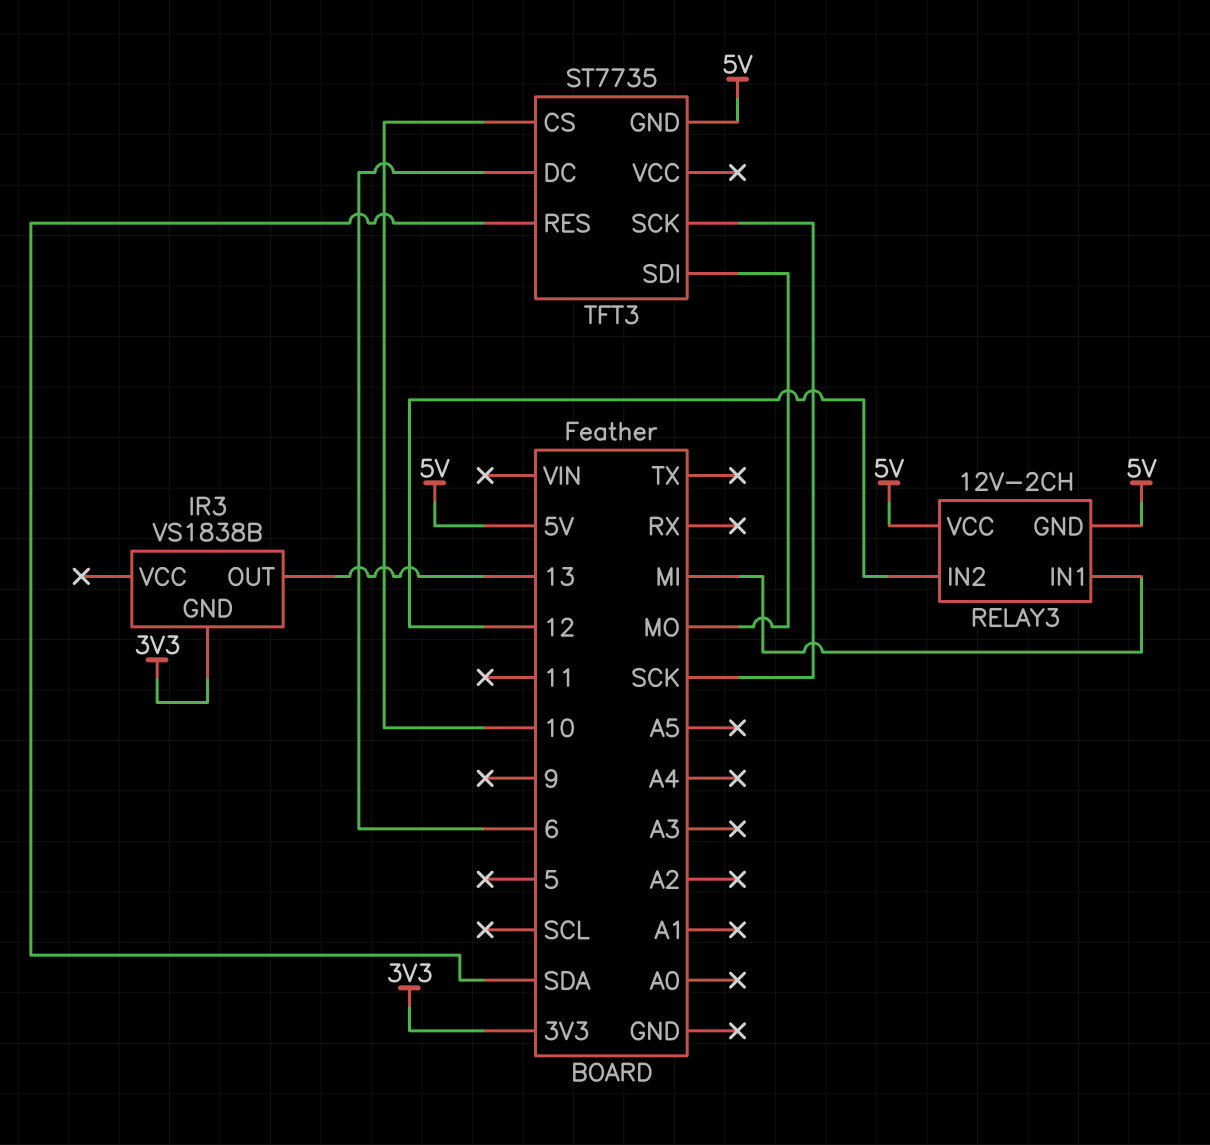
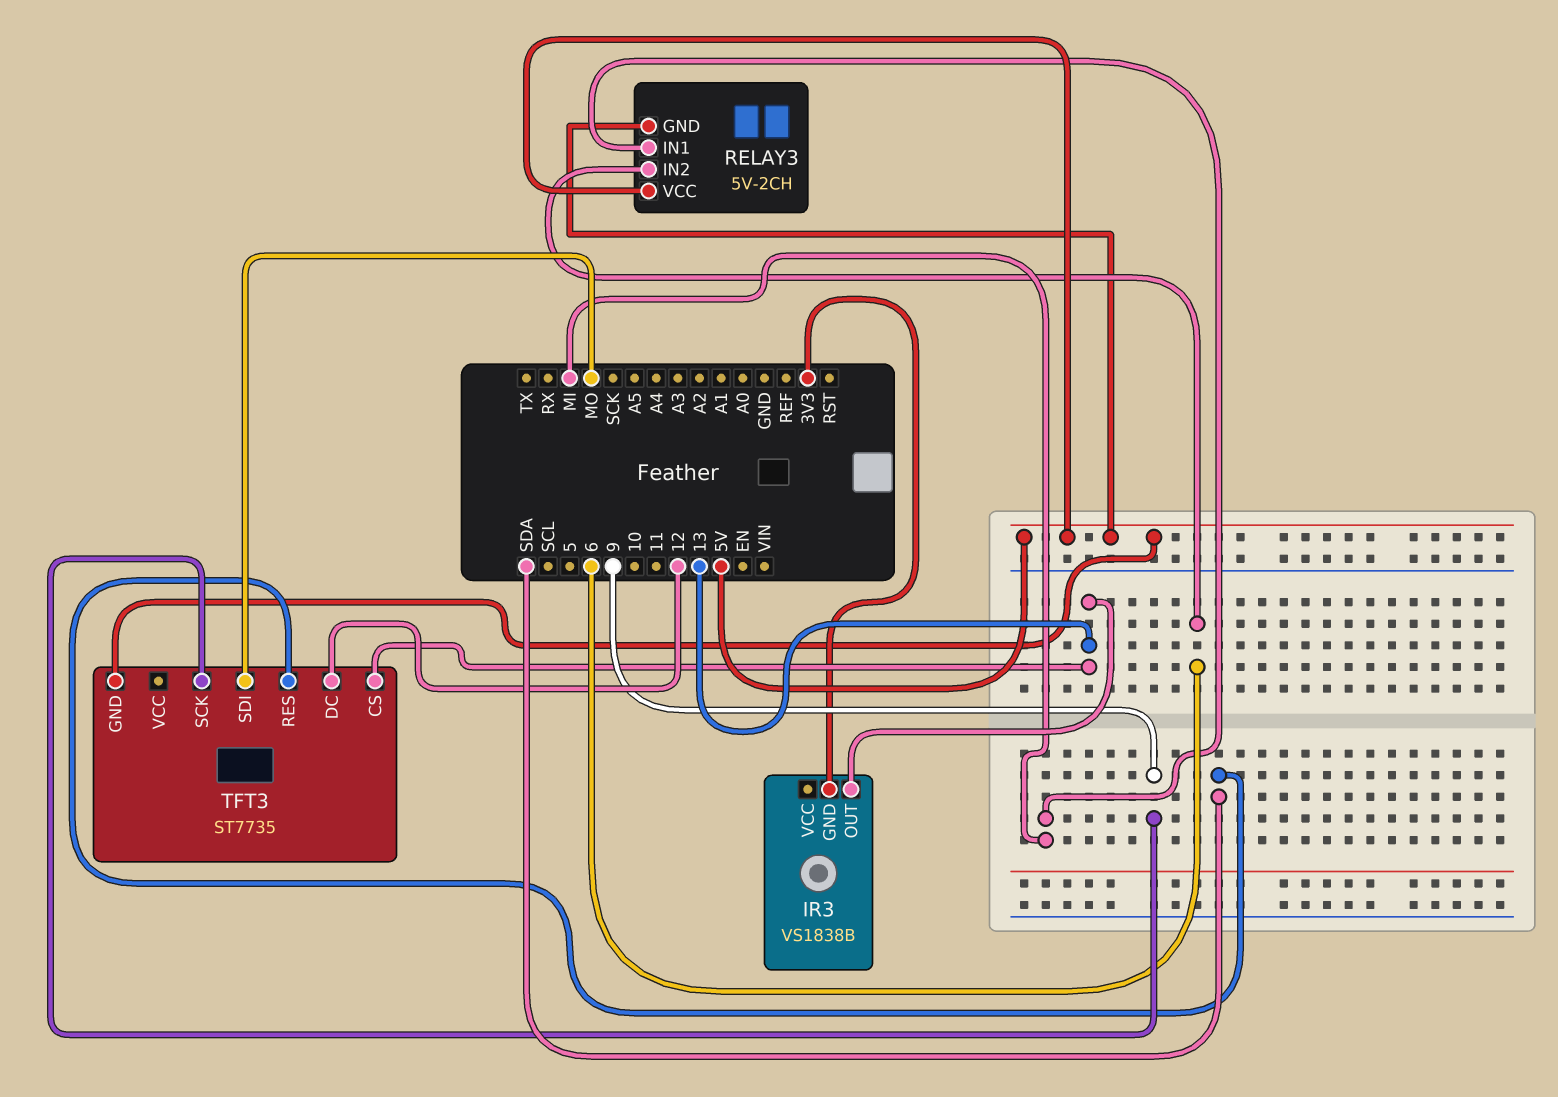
RELAY3: 12V-2CH -> 5V-2CH
RELAY3 pin IN2: 12 -> 6
TFT3 pin CS: 10 -> 13
TFT3 pin DC: 6 -> 12
TFT3 pin SCK: SCK -> 9

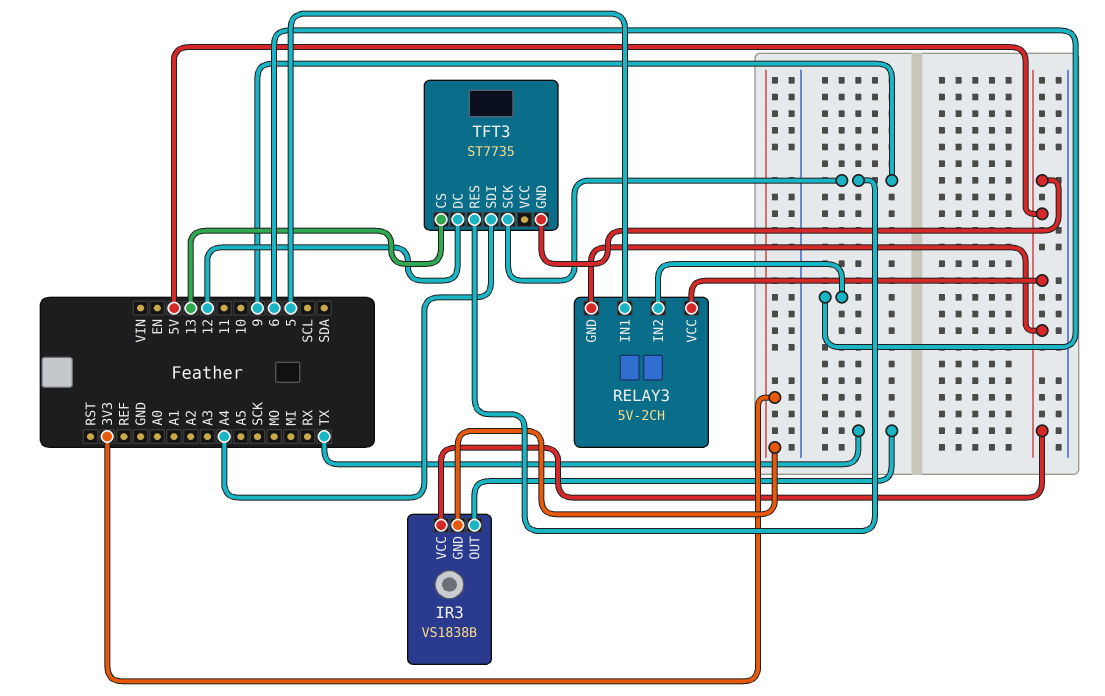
IR3 pin OUT: 13 -> TX
IR3 pin VCC: none -> 5V
RELAY3 pin IN1: MI -> 5
TFT3 pin RES: SDA -> 9
TFT3 pin SDI: MO -> A4

